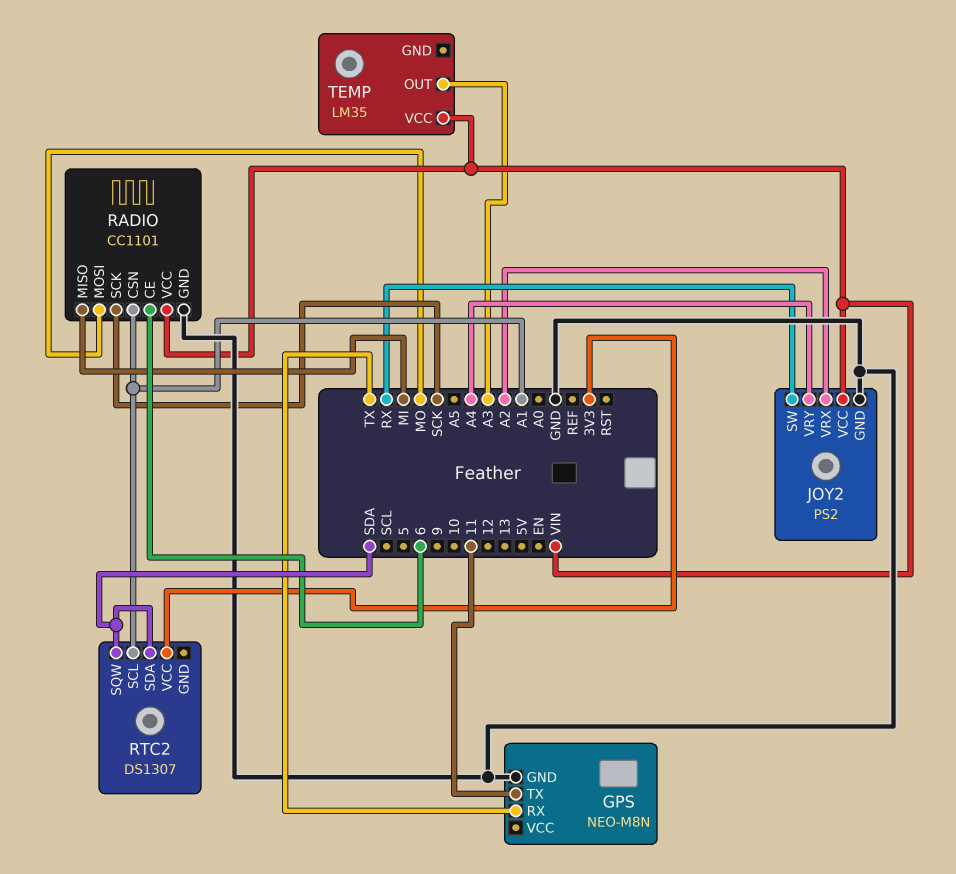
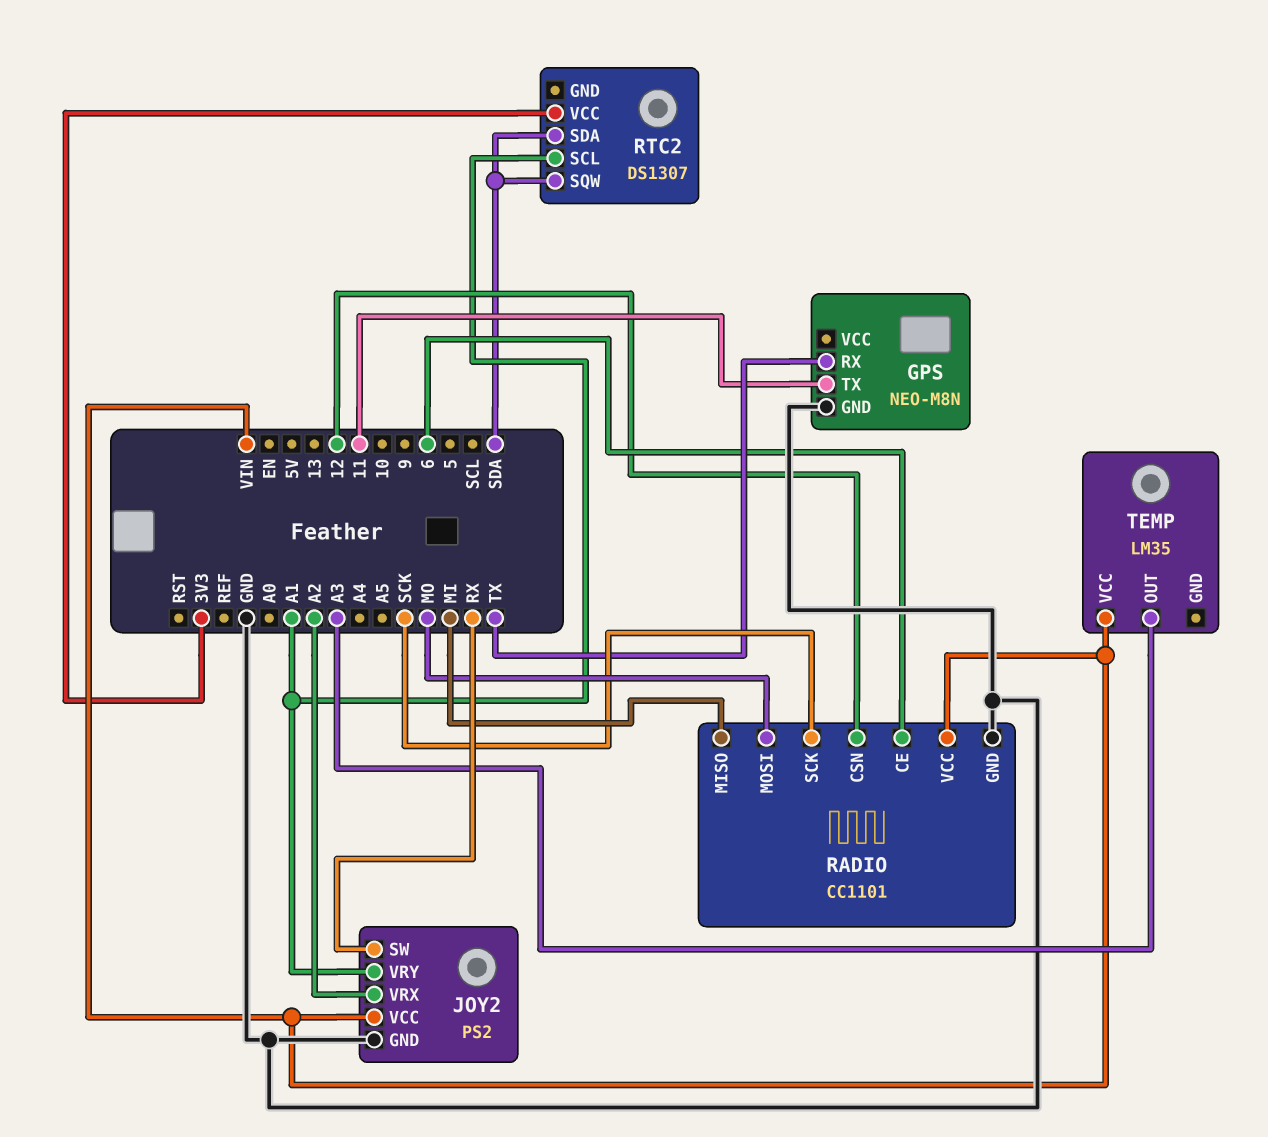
JOY2 pin VRY: A4 -> A1
RADIO pin CSN: A1 -> 12

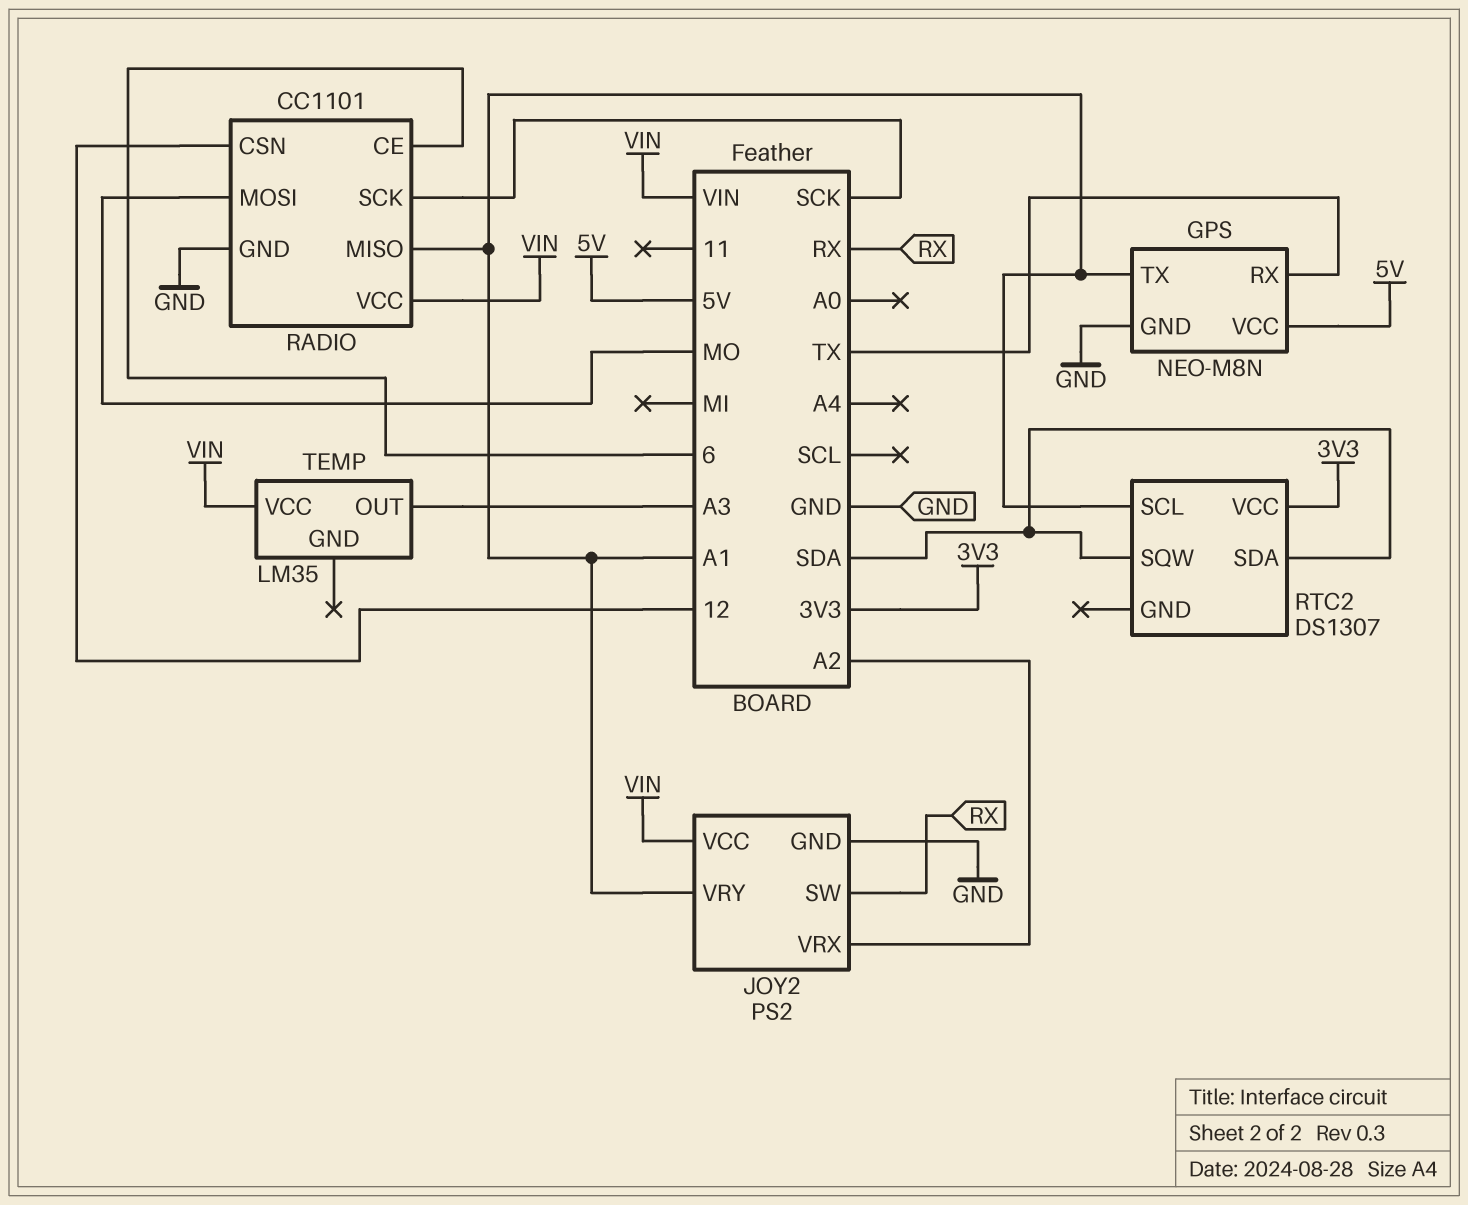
GPS pin TX: 11 -> A1
GPS pin VCC: none -> 5V
RADIO pin MISO: MI -> A1

